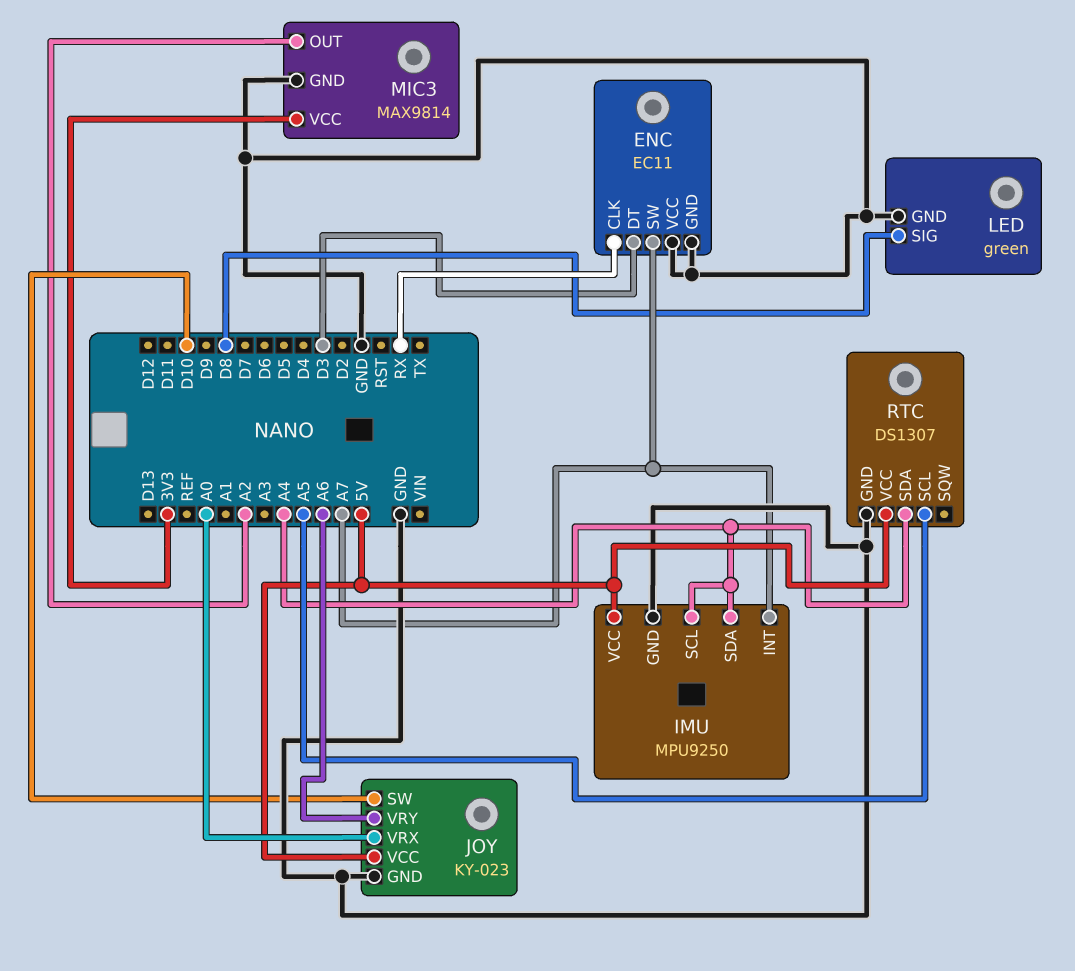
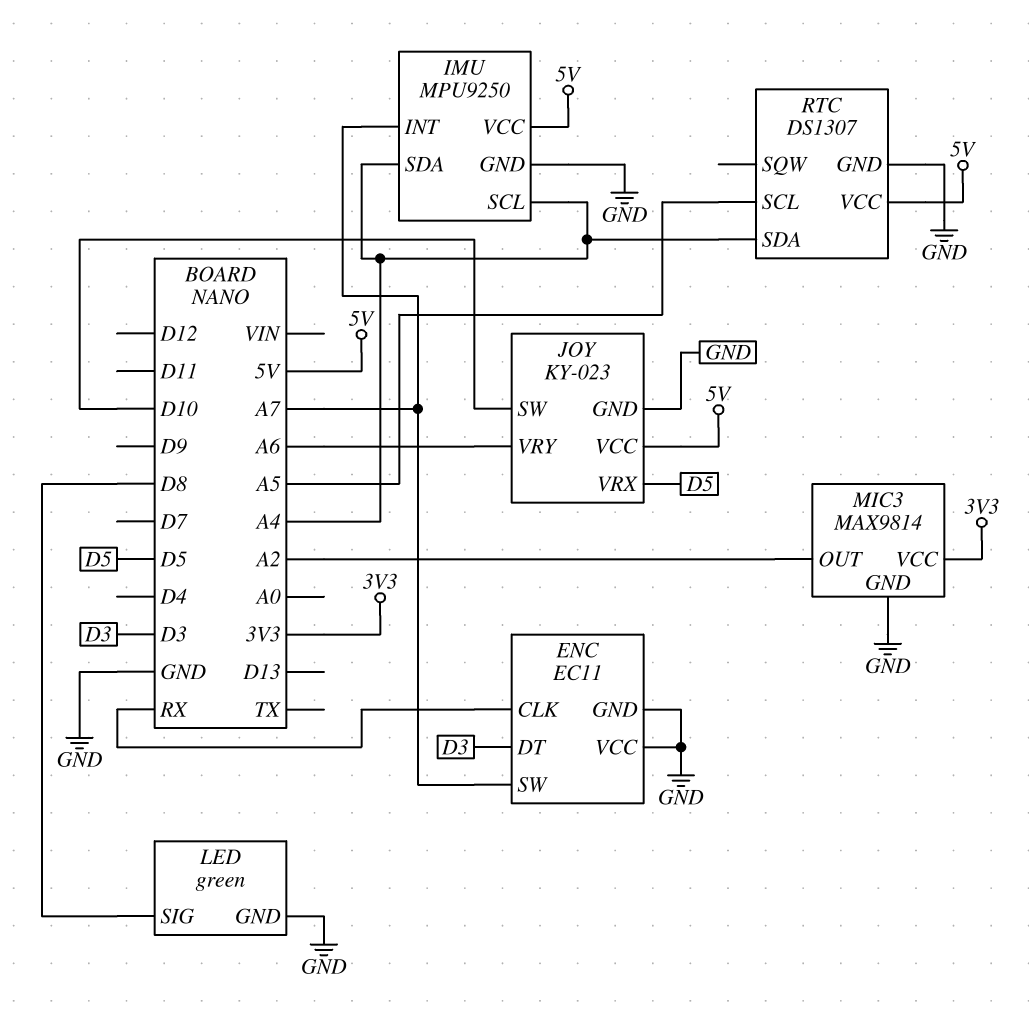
JOY pin VRX: A0 -> D5

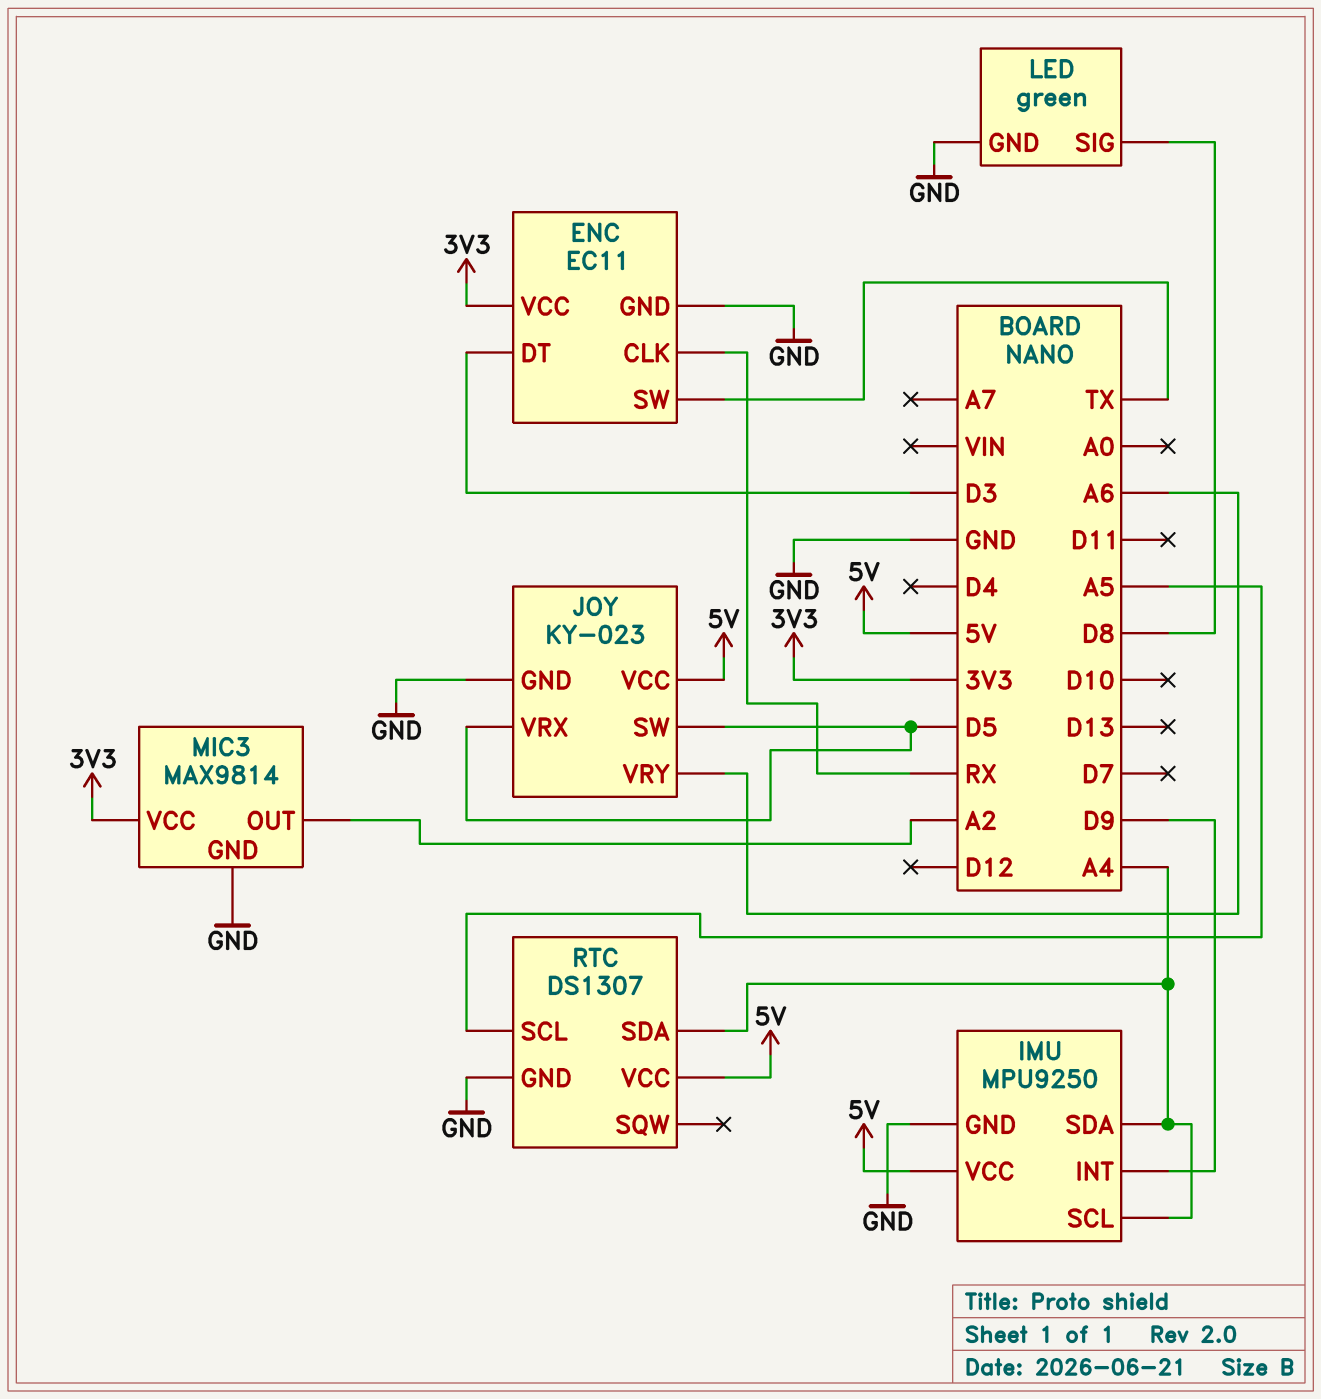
ENC pin SW: A7 -> TX
ENC pin VCC: GND -> 3V3
IMU pin INT: A7 -> D9
JOY pin SW: D10 -> D5

